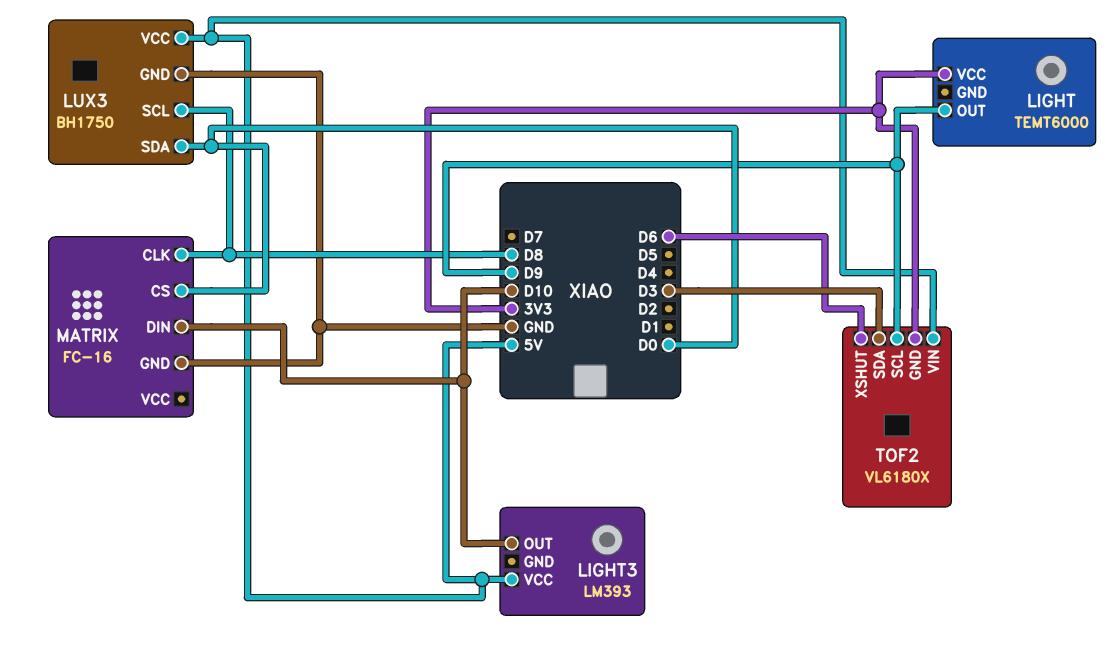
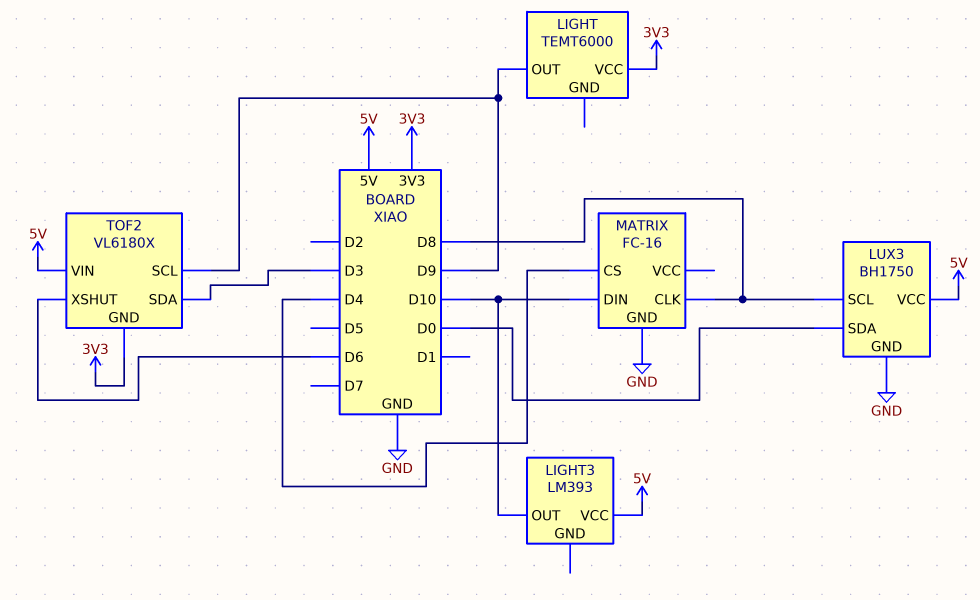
MATRIX pin CS: D0 -> D4

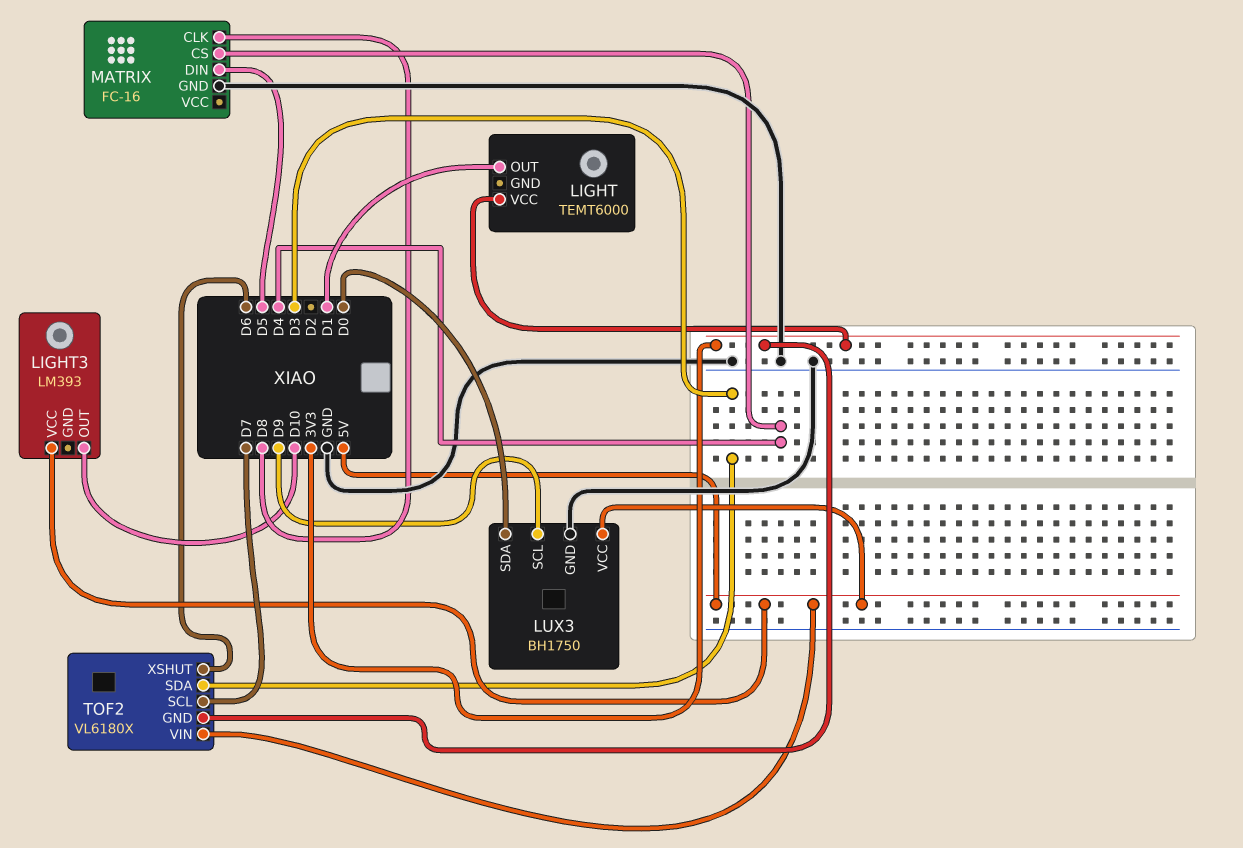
LIGHT pin OUT: D9 -> D1
LUX3 pin SCL: D8 -> D9
MATRIX pin DIN: D10 -> D5
TOF2 pin SCL: D9 -> D7

